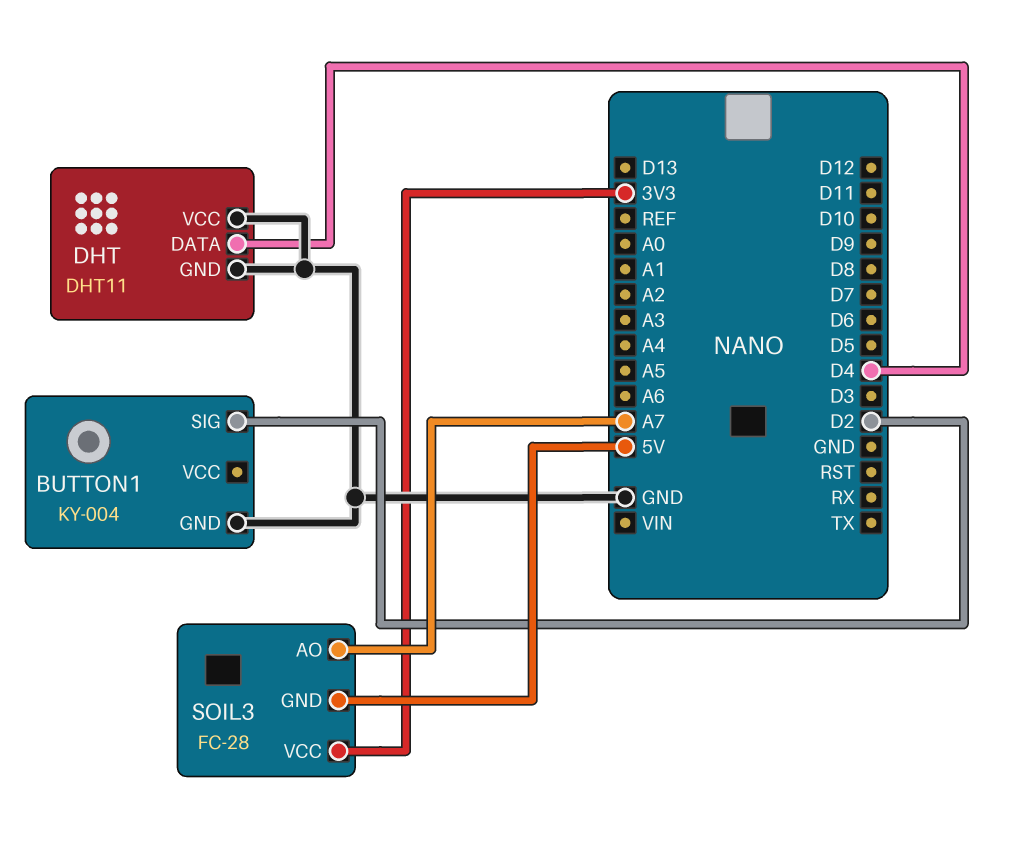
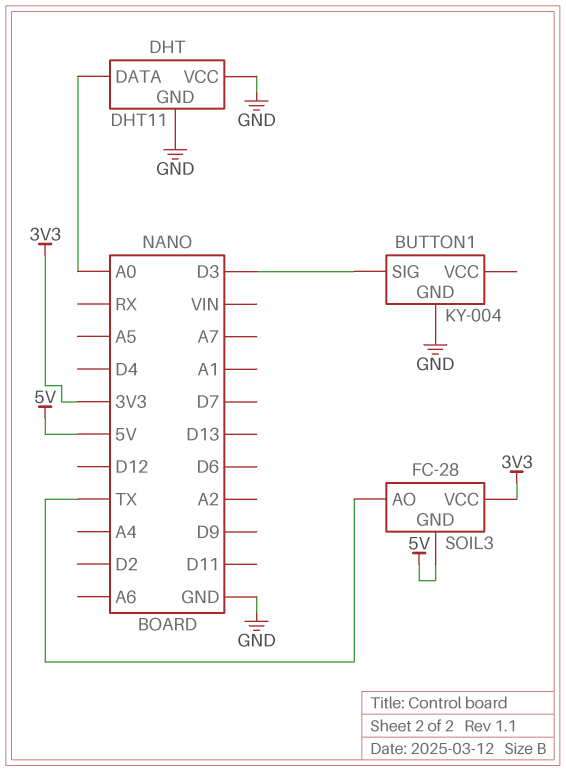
BUTTON1 pin SIG: D2 -> D3
DHT pin DATA: D4 -> A0
SOIL3 pin AO: A7 -> TX

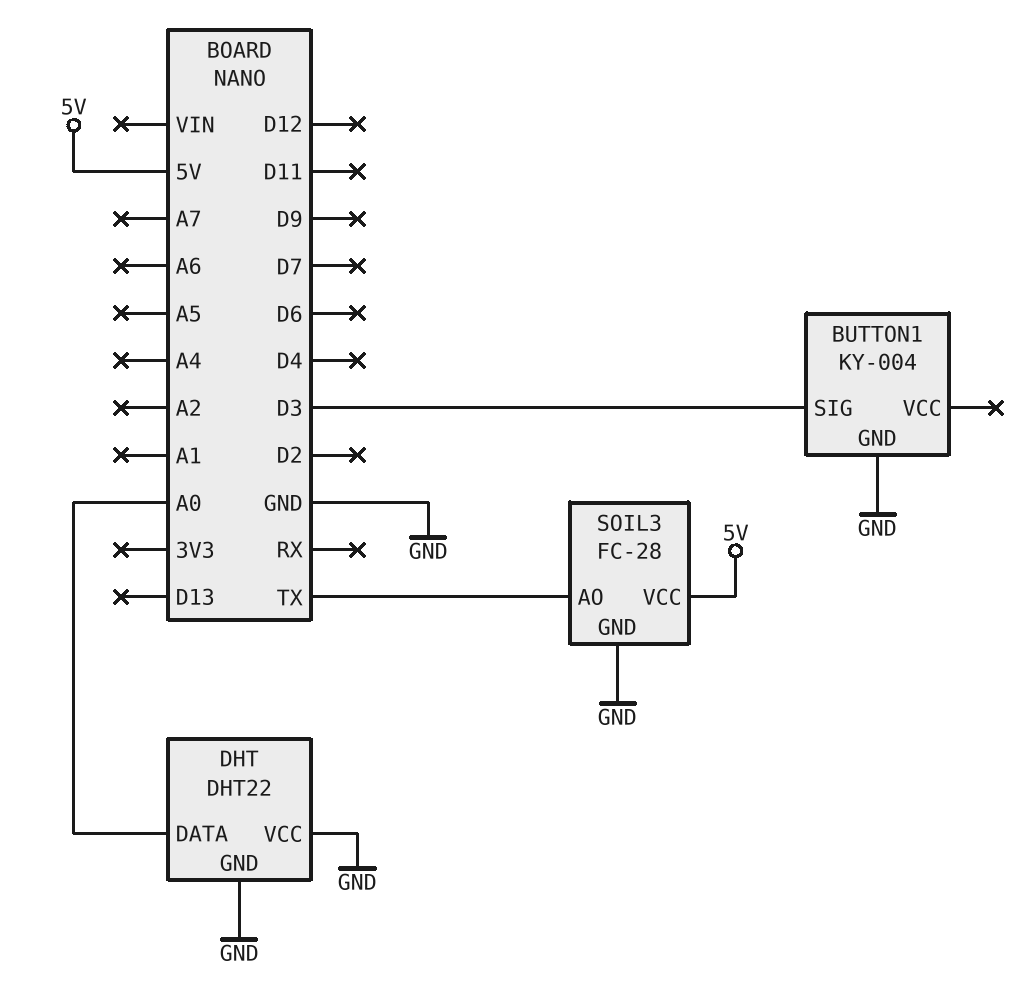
DHT: DHT11 -> DHT22
SOIL3 pin GND: 5V -> GND
SOIL3 pin VCC: 3V3 -> 5V

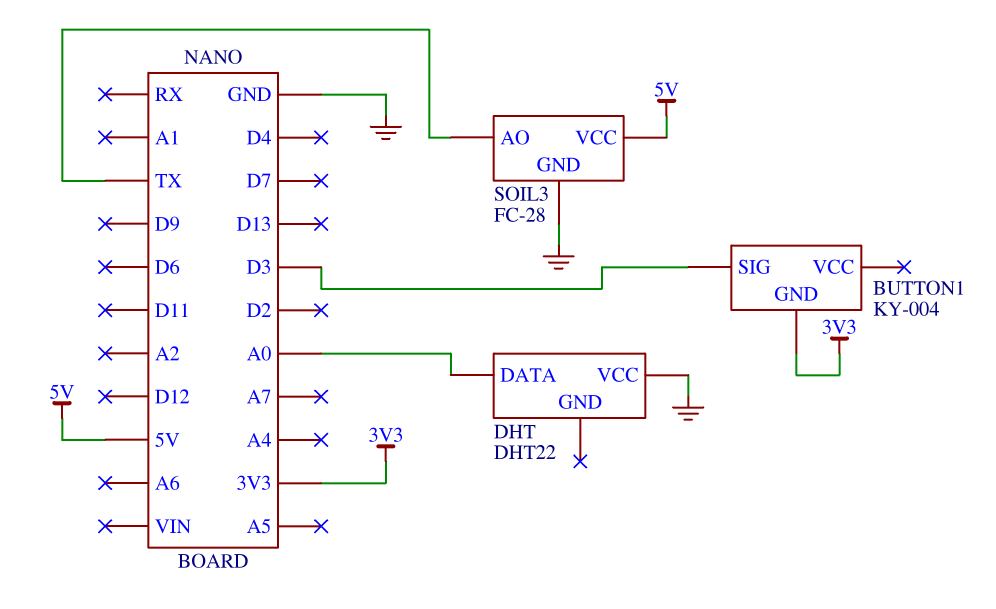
BUTTON1 pin GND: GND -> 3V3
DHT pin GND: GND -> none

